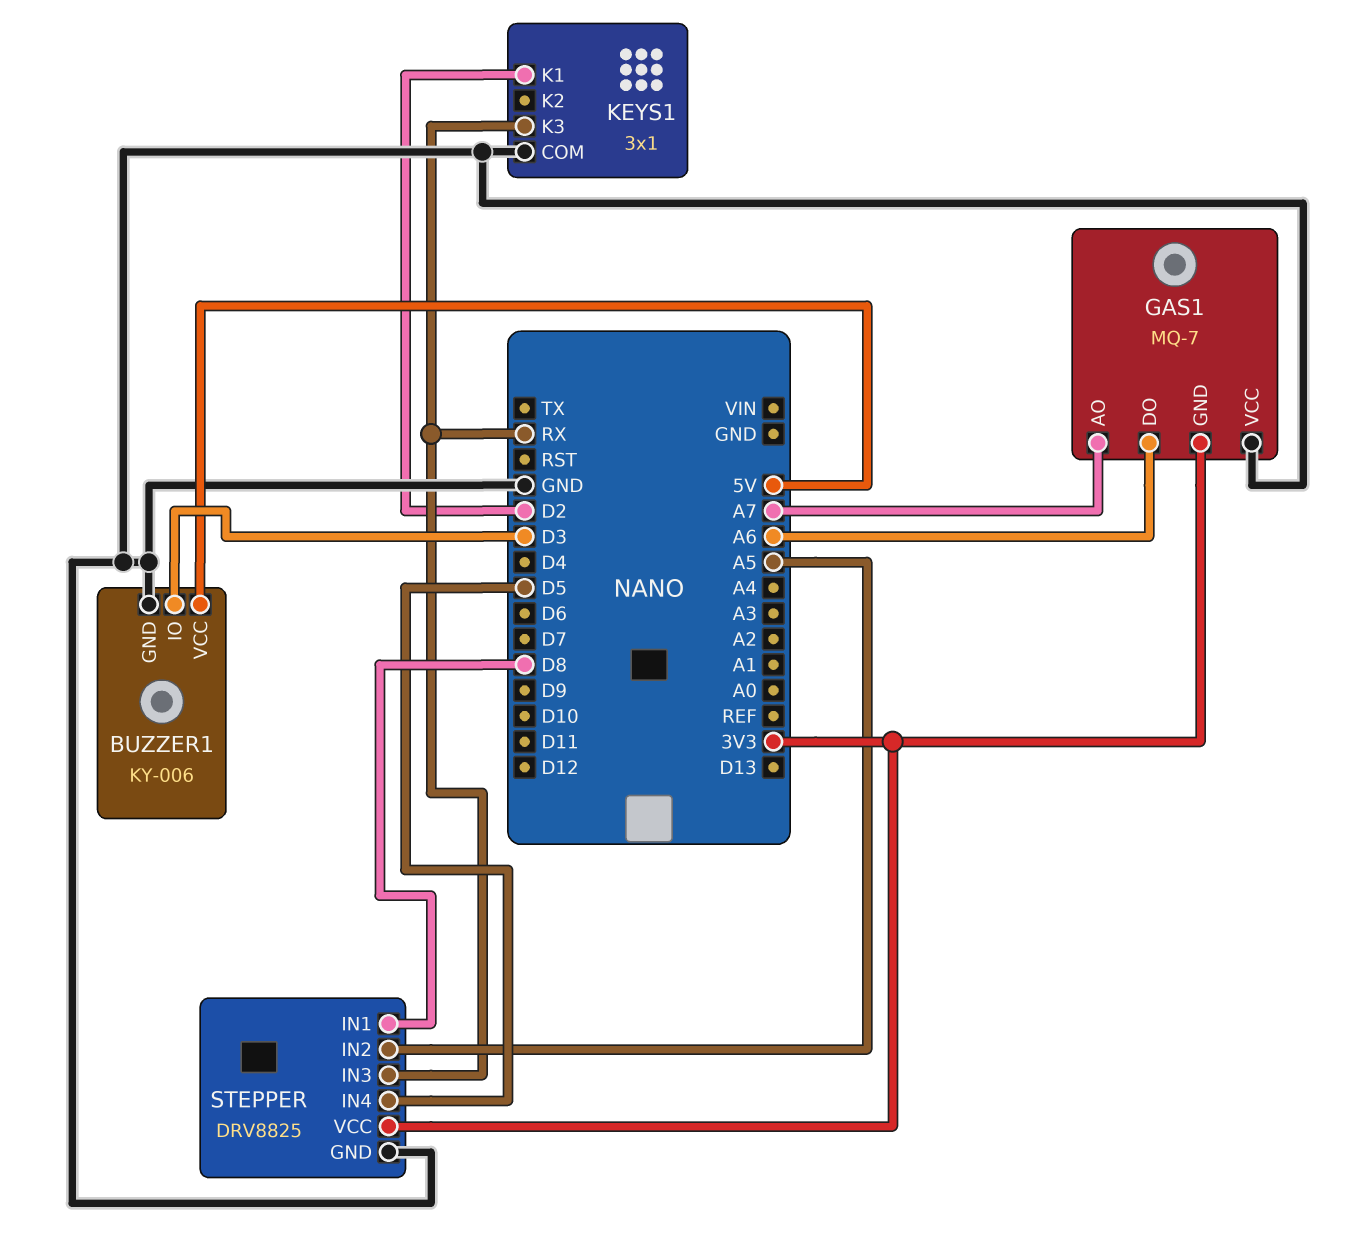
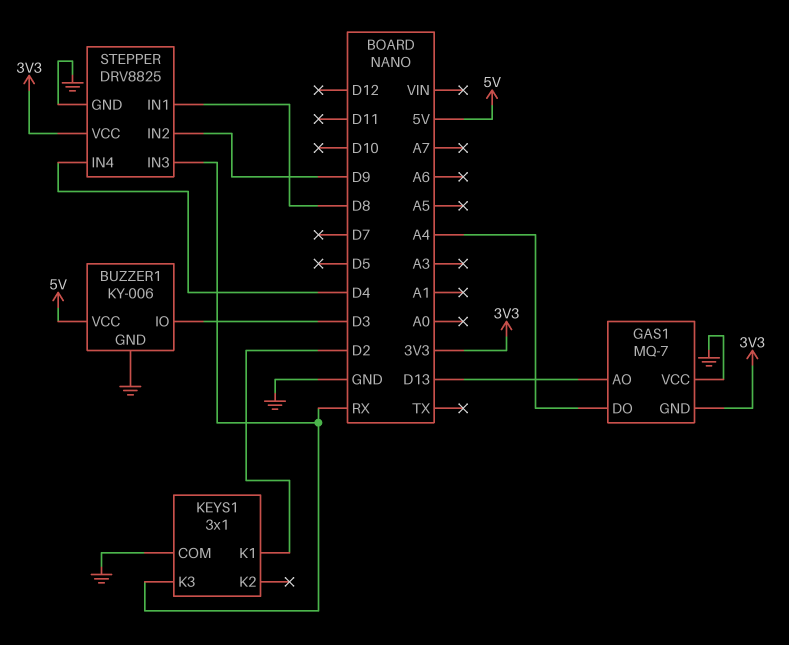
GAS1 pin AO: A7 -> D13
GAS1 pin DO: A6 -> A4
STEPPER pin IN2: A5 -> D9
STEPPER pin IN4: D5 -> D4

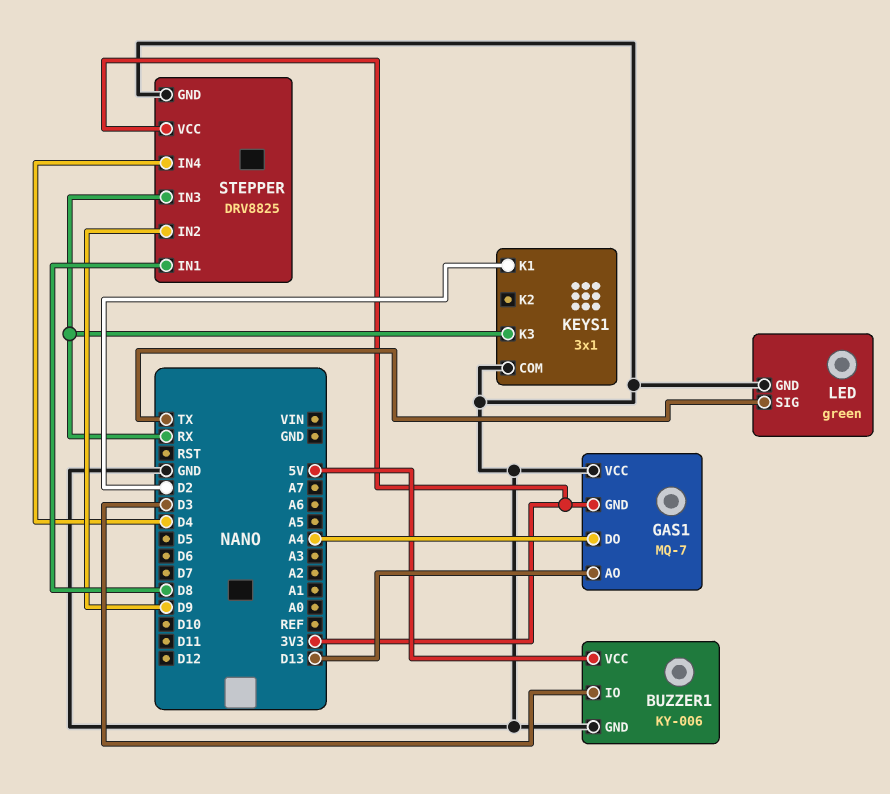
LED: none -> green
LED pin GND: none -> GND
LED pin SIG: none -> TX

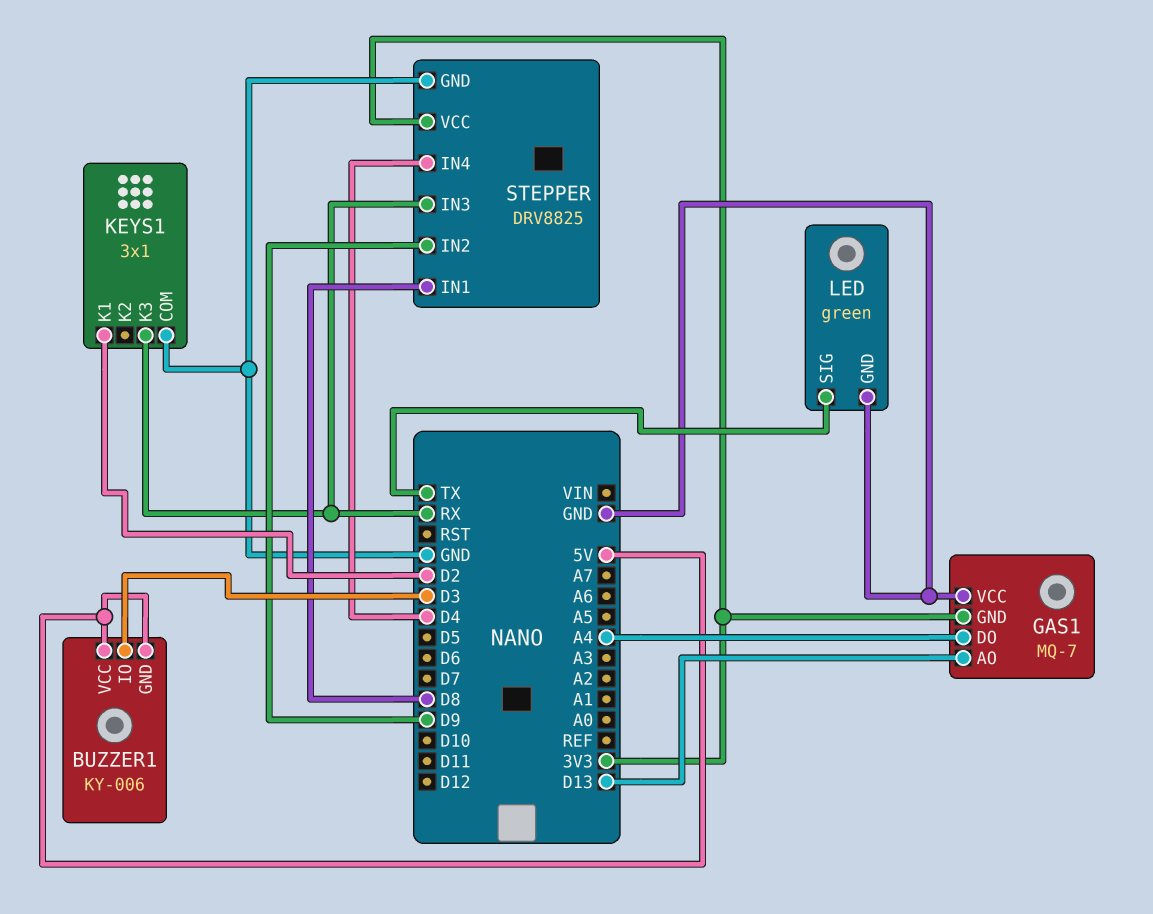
BUZZER1 pin GND: GND -> 5V

